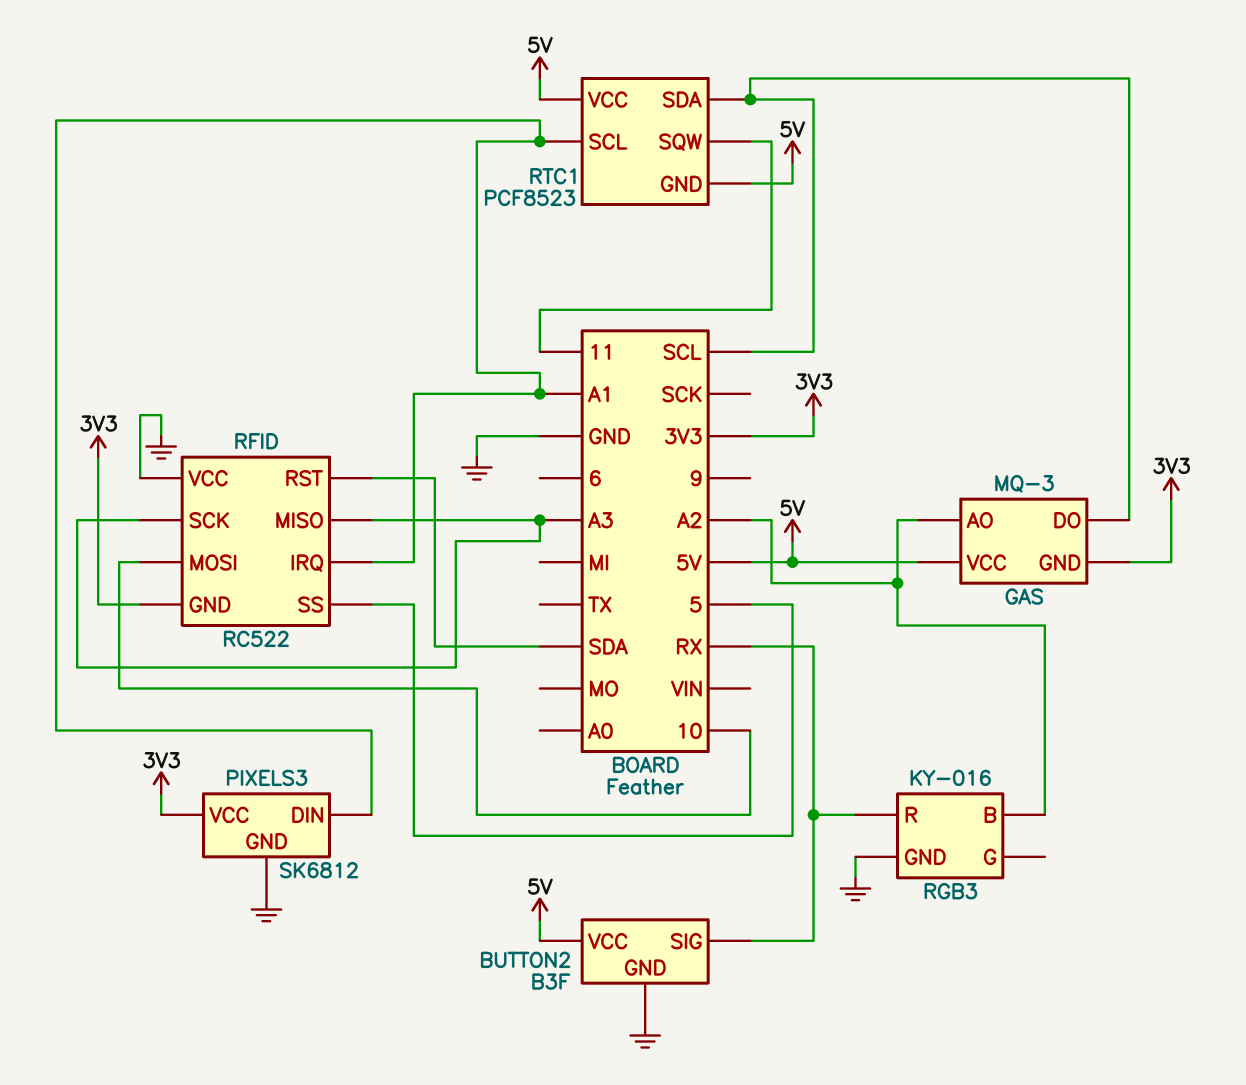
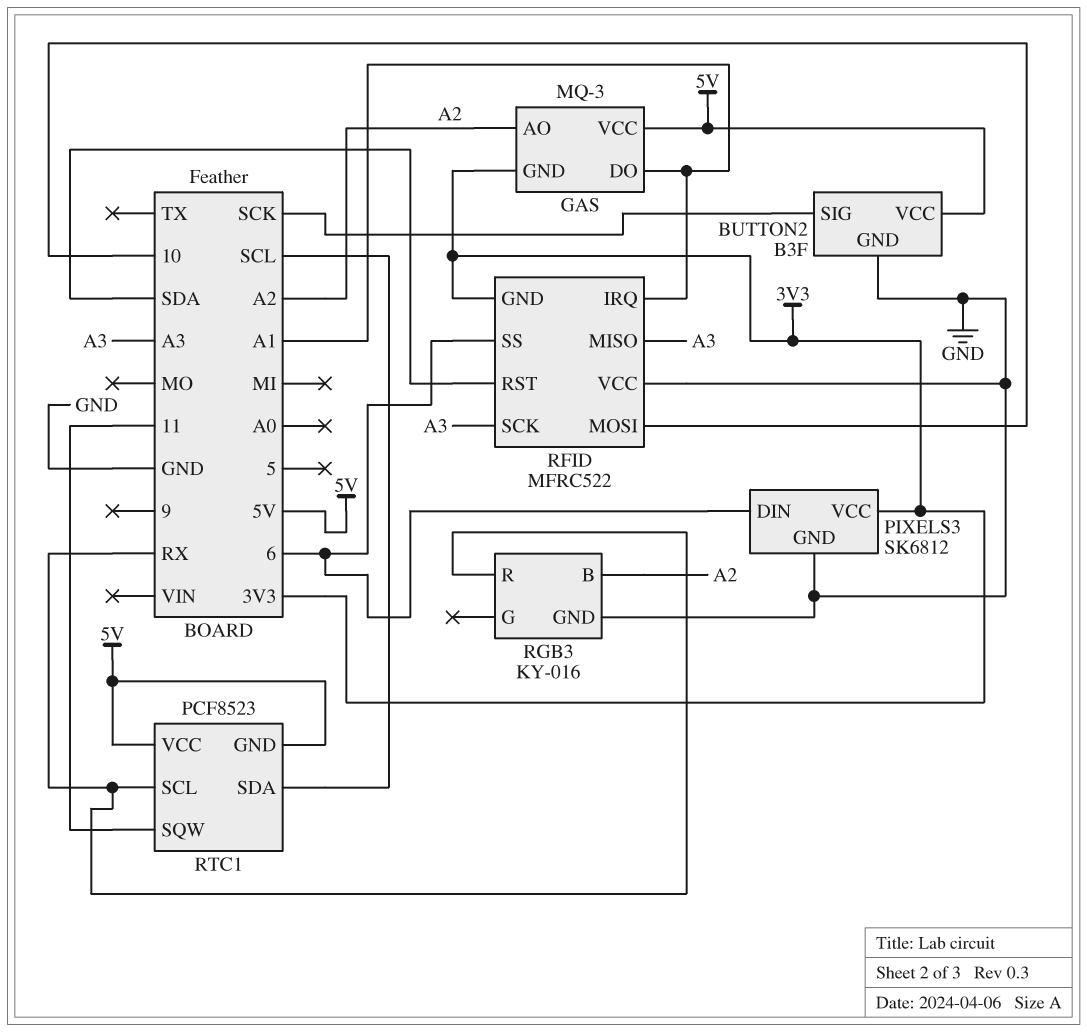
BUTTON2 pin SIG: RX -> SCK
GAS pin DO: SCL -> A1
PIXELS3 pin DIN: A1 -> 6
RFID: RC522 -> MFRC522
RFID pin SS: 5 -> 6
RTC1 pin SCL: A1 -> RX

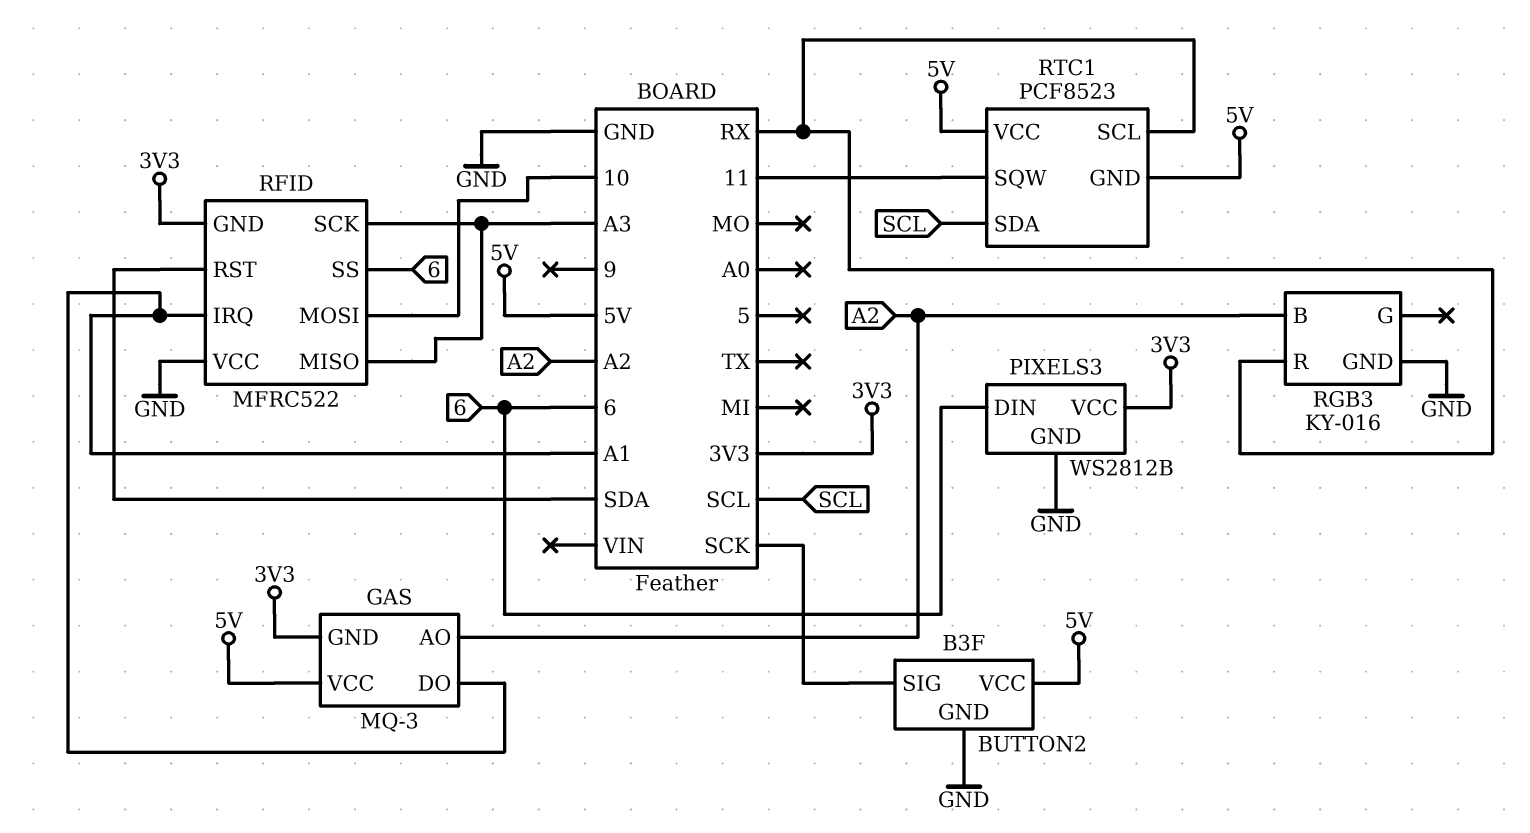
PIXELS3: SK6812 -> WS2812B

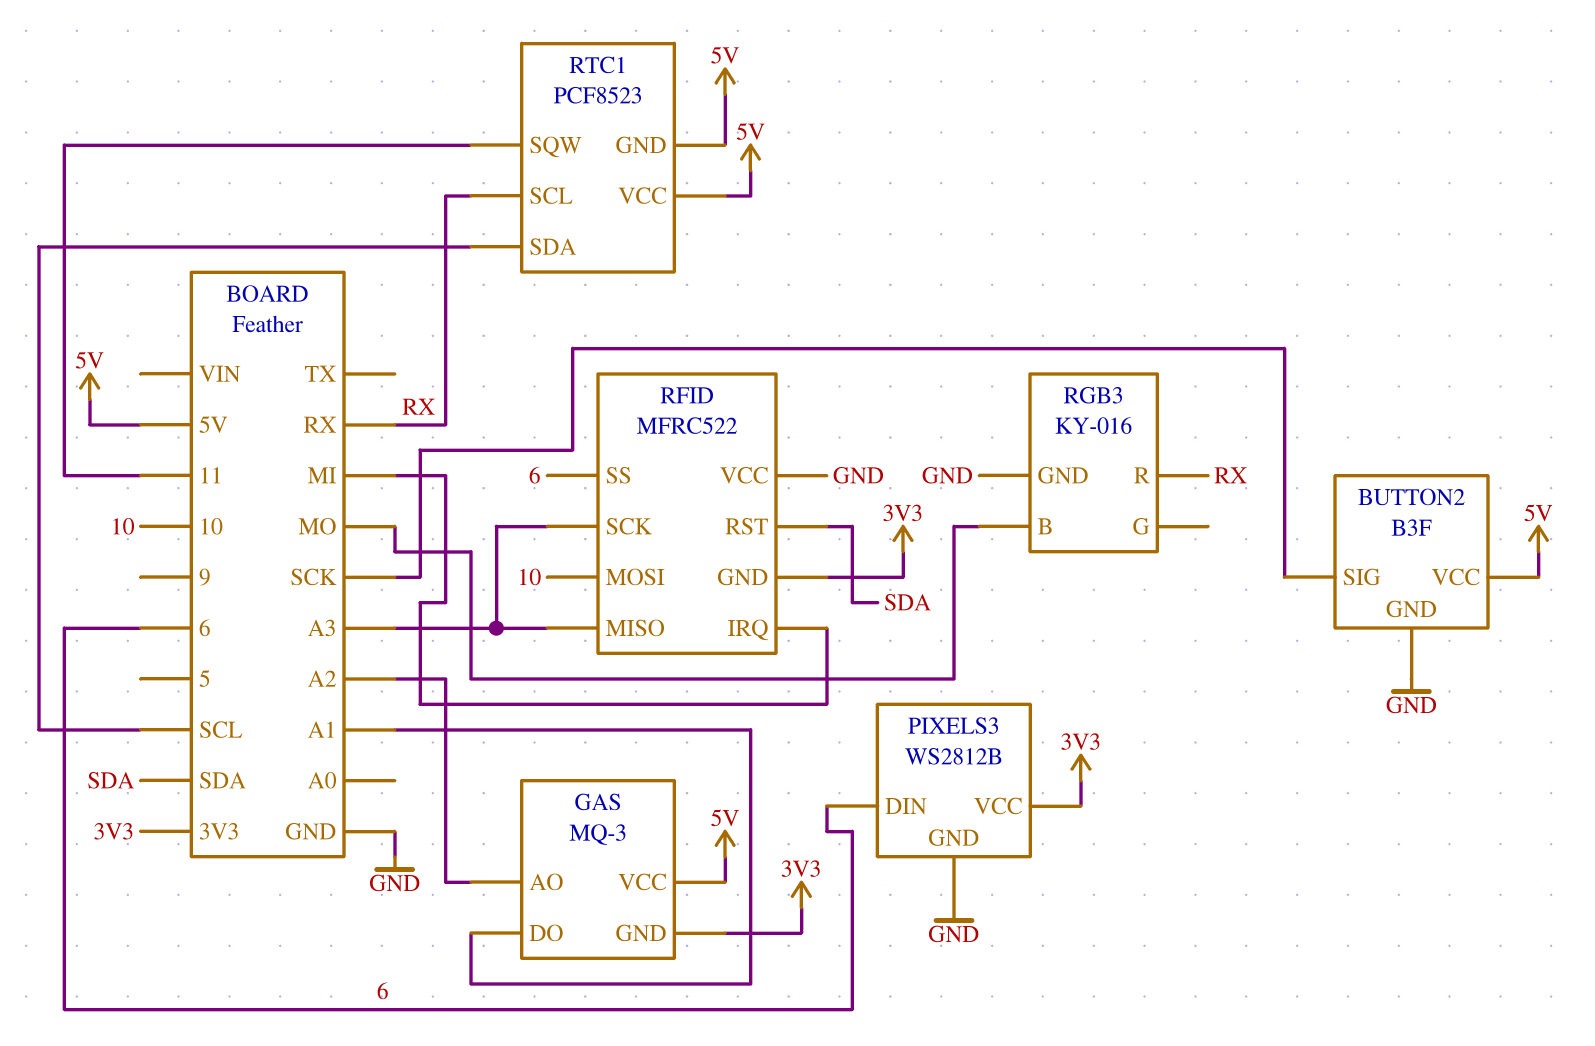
RFID pin IRQ: A1 -> MI
RGB3 pin B: A2 -> MO

